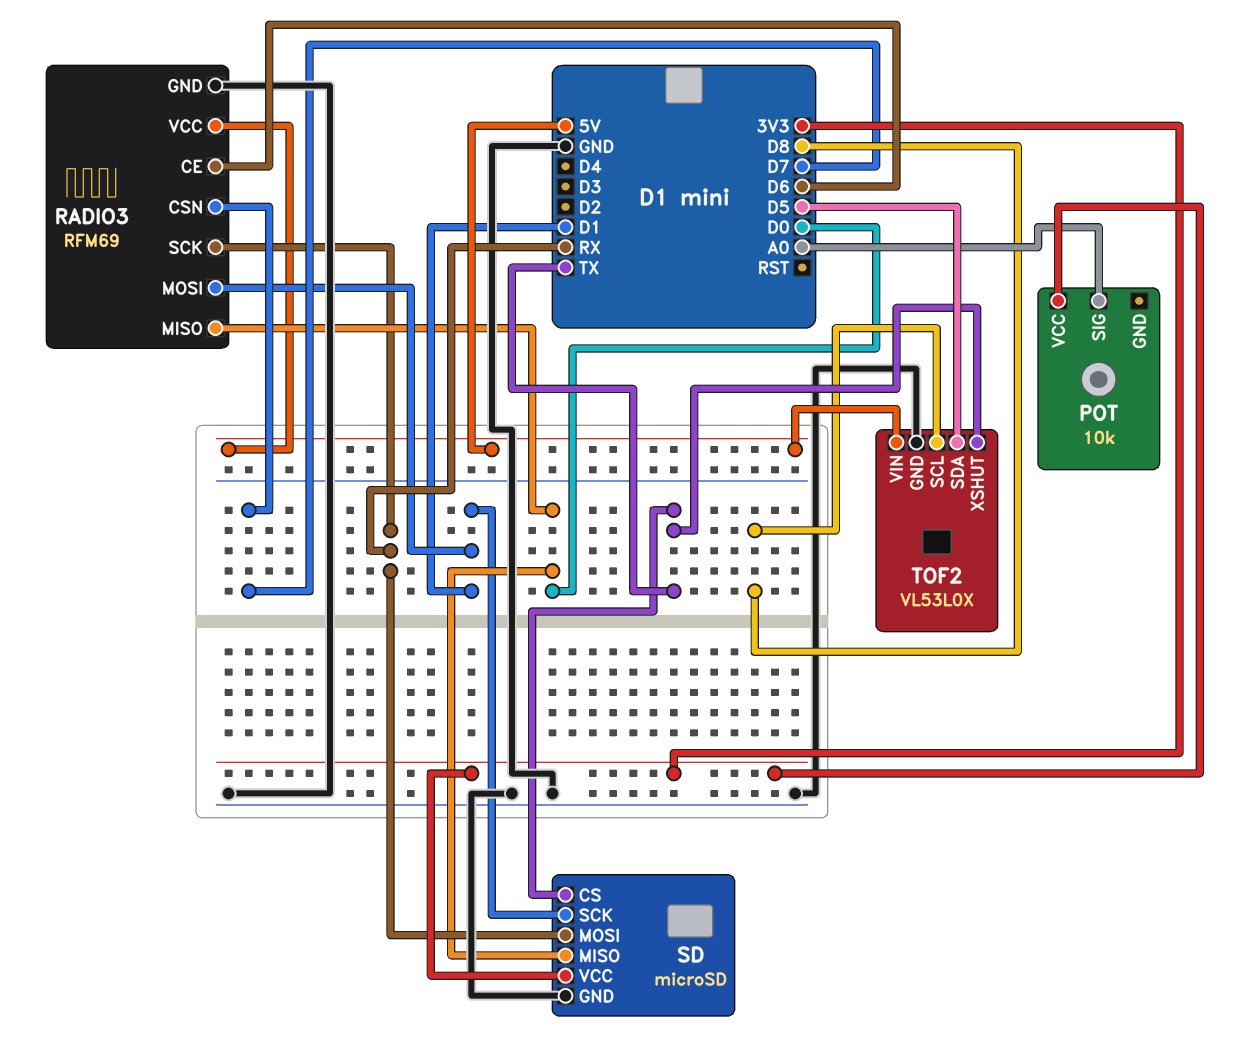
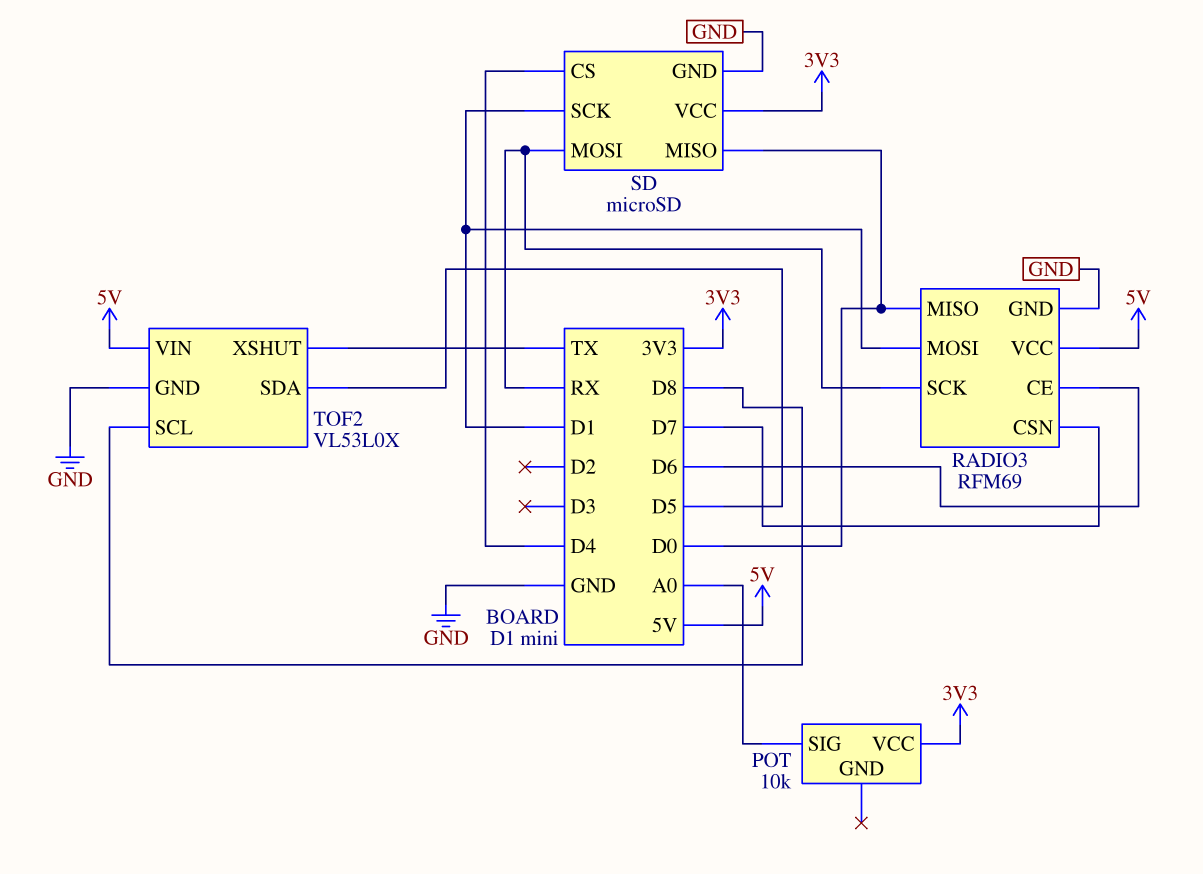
SD pin CS: TX -> D4

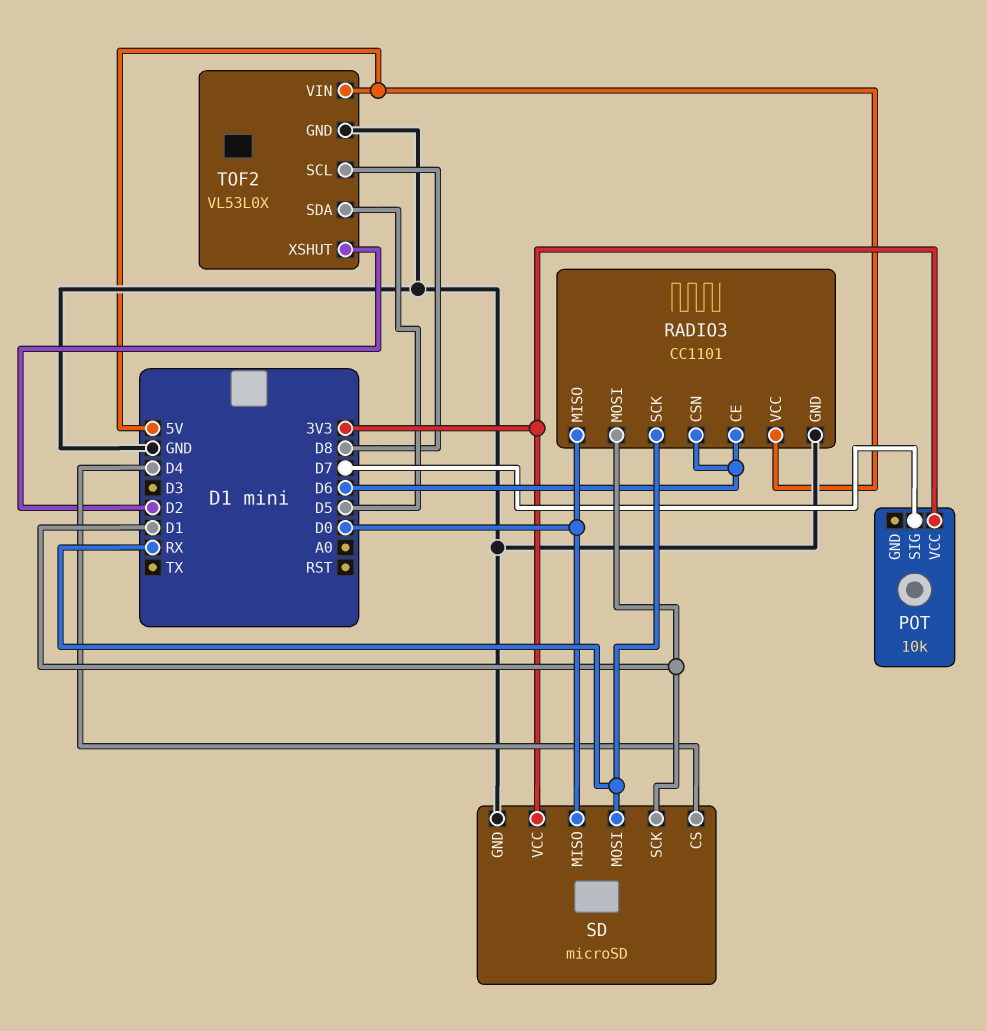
POT pin SIG: A0 -> D7
RADIO3: RFM69 -> CC1101
RADIO3 pin CSN: D7 -> D6
TOF2 pin XSHUT: TX -> D2

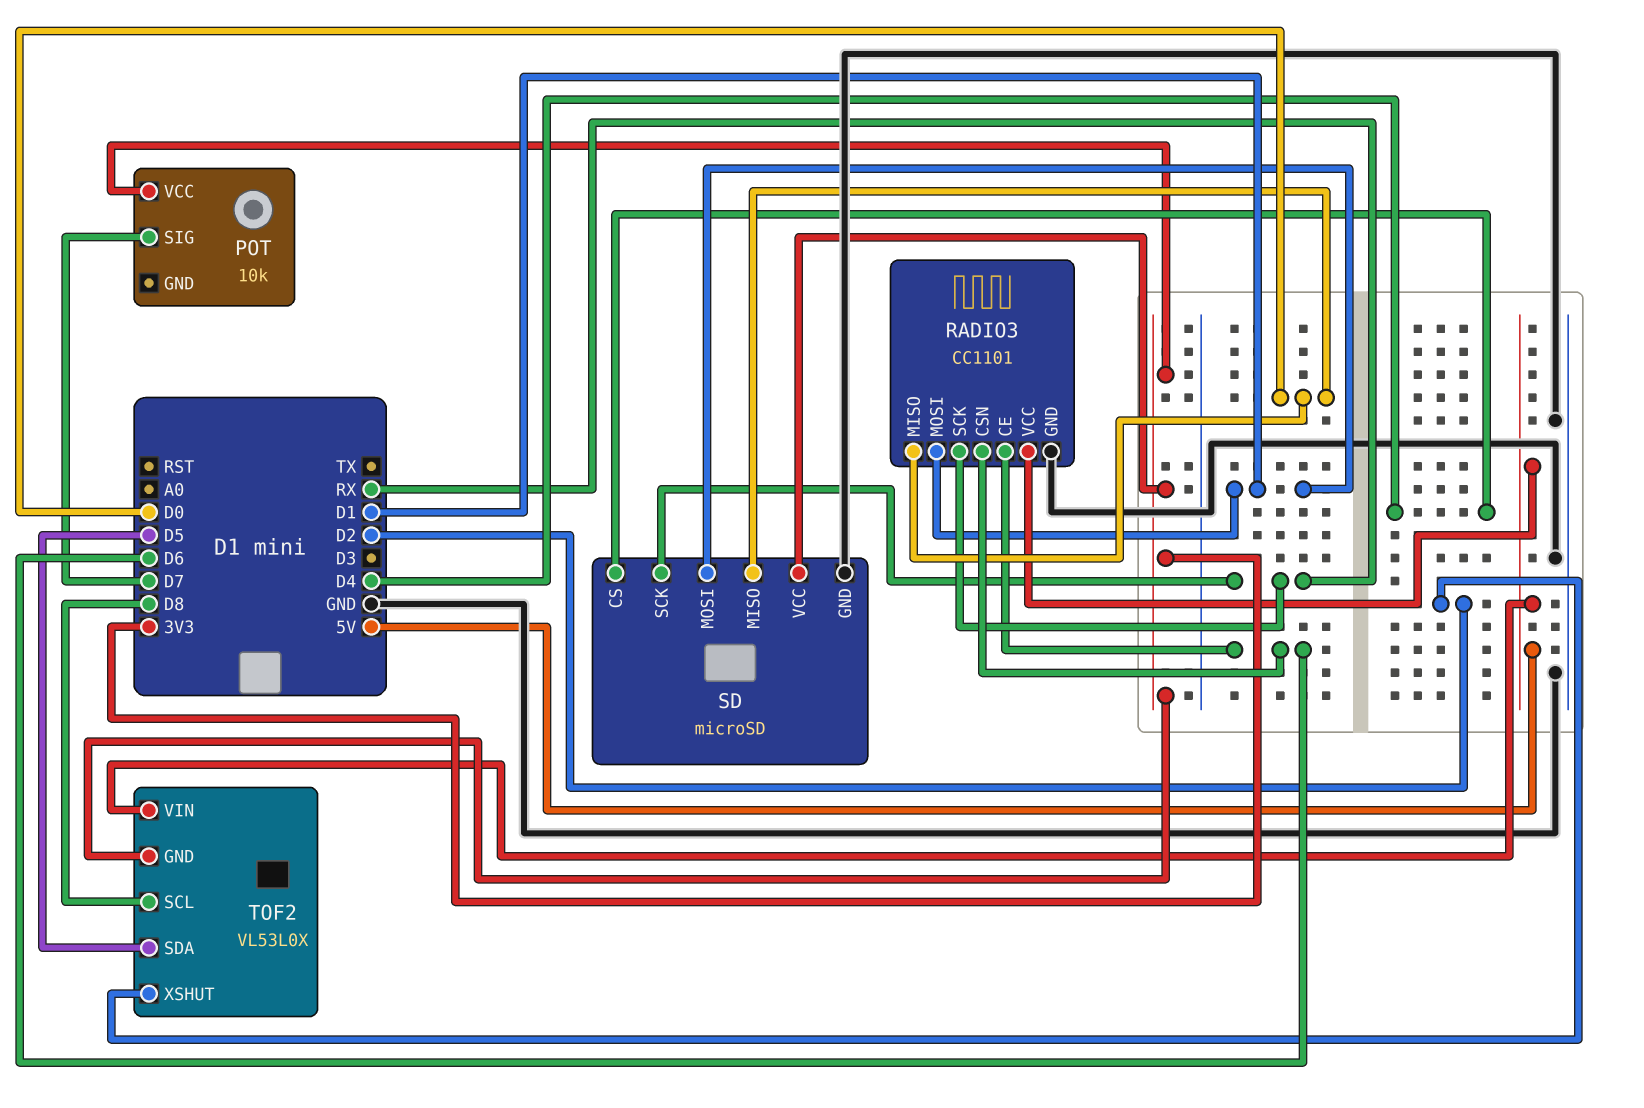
SD pin MOSI: RX -> D1
SD pin SCK: D1 -> RX
TOF2 pin GND: GND -> 3V3

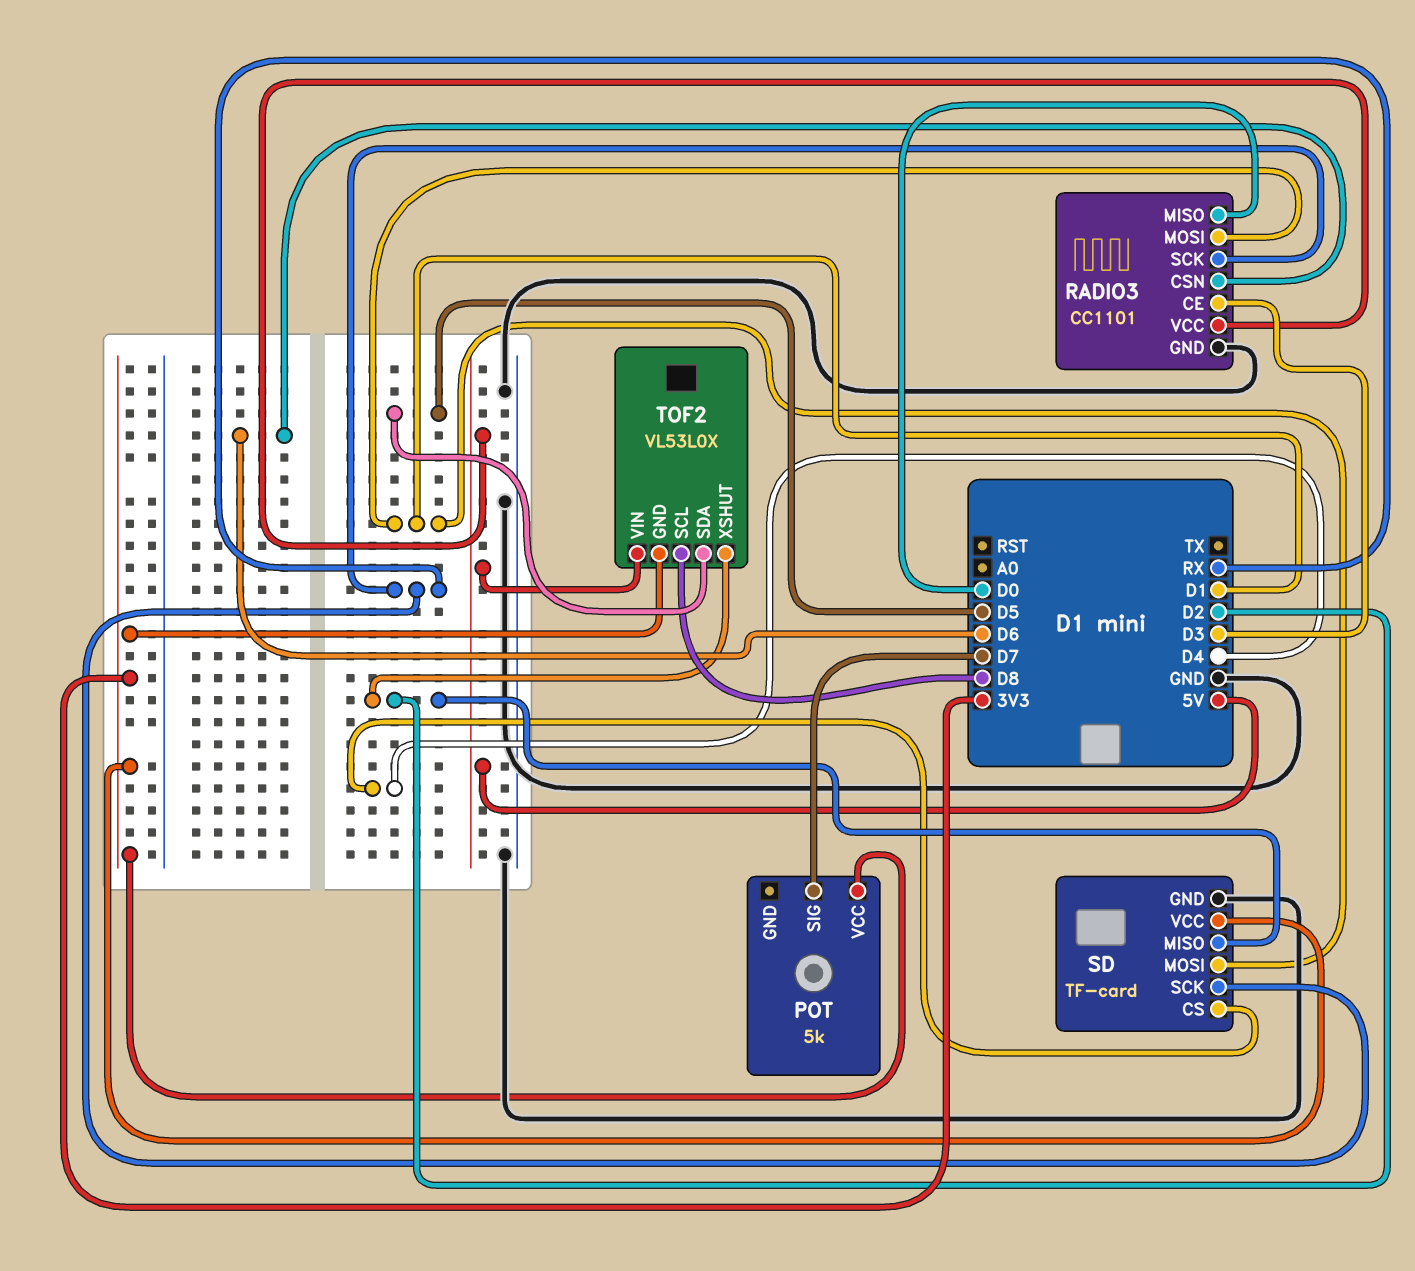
POT: 10k -> 5k
RADIO3 pin CE: D6 -> D3
SD: microSD -> TF-card
SD pin MISO: D0 -> D2

